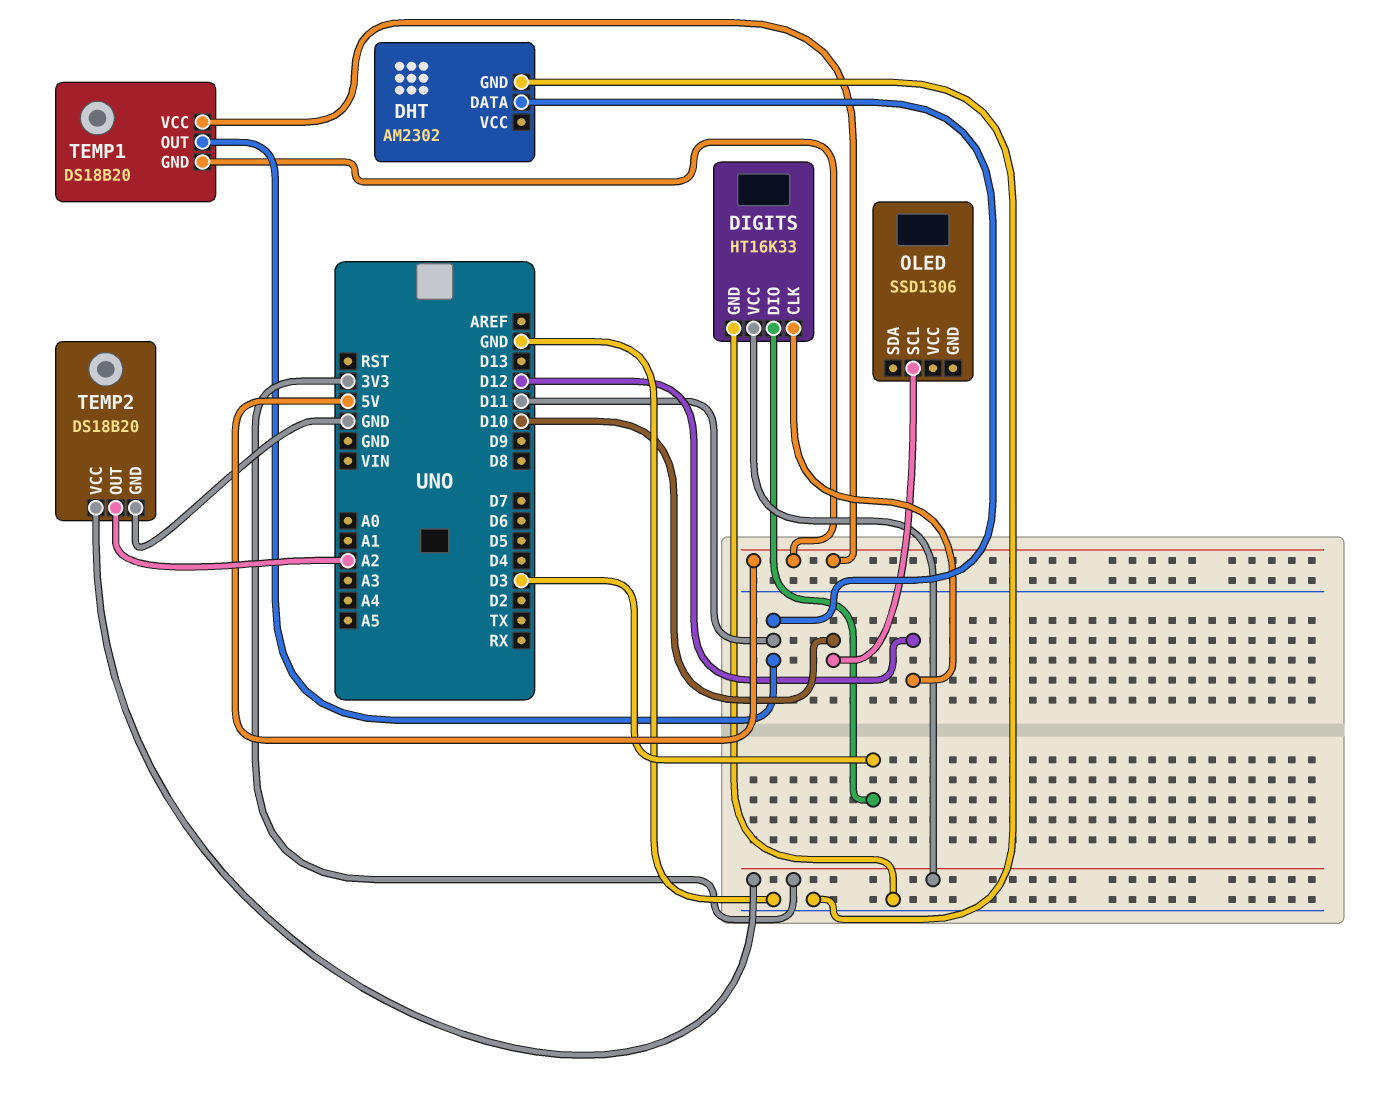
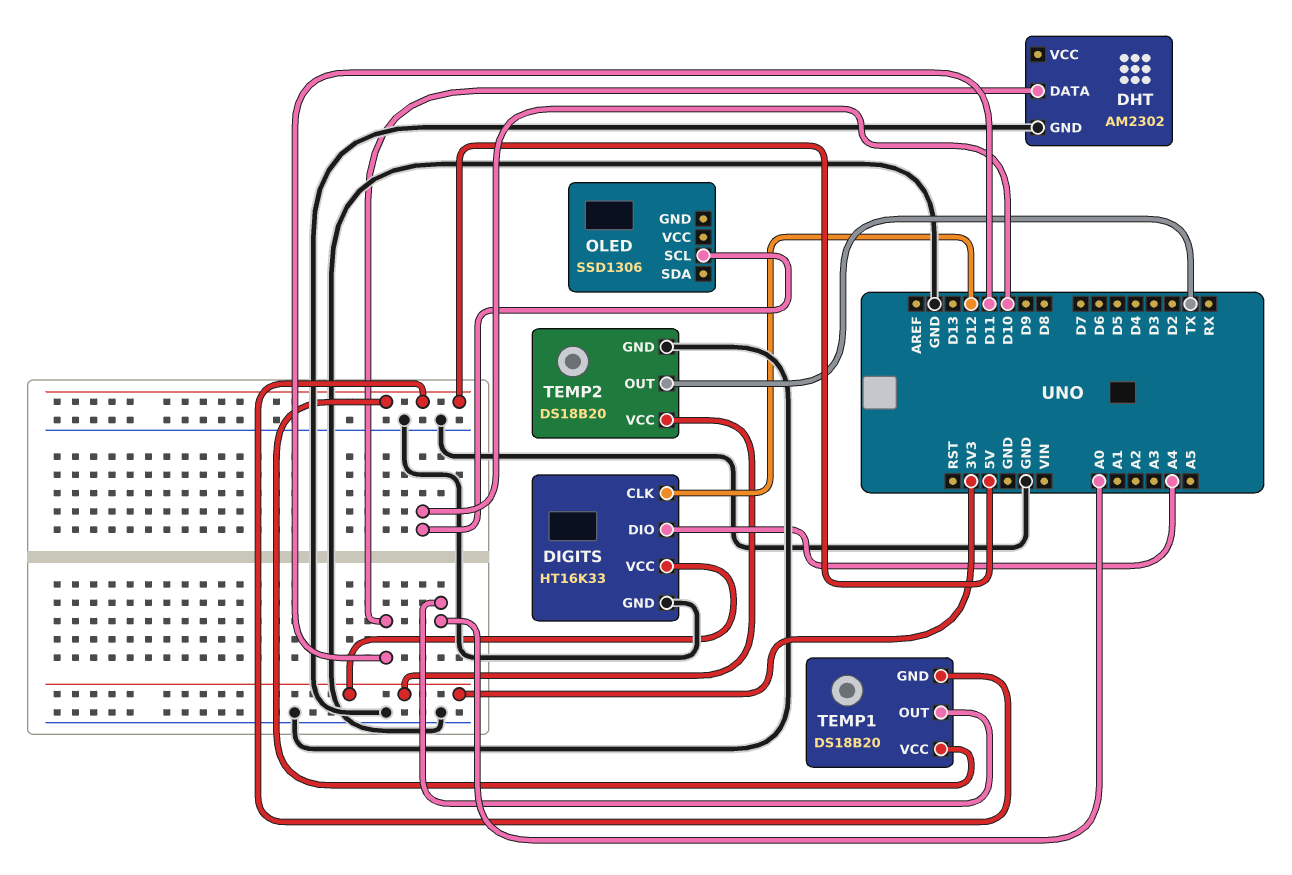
DIGITS pin DIO: D3 -> A4
TEMP1 pin OUT: D11 -> A0
TEMP2 pin OUT: A2 -> TX

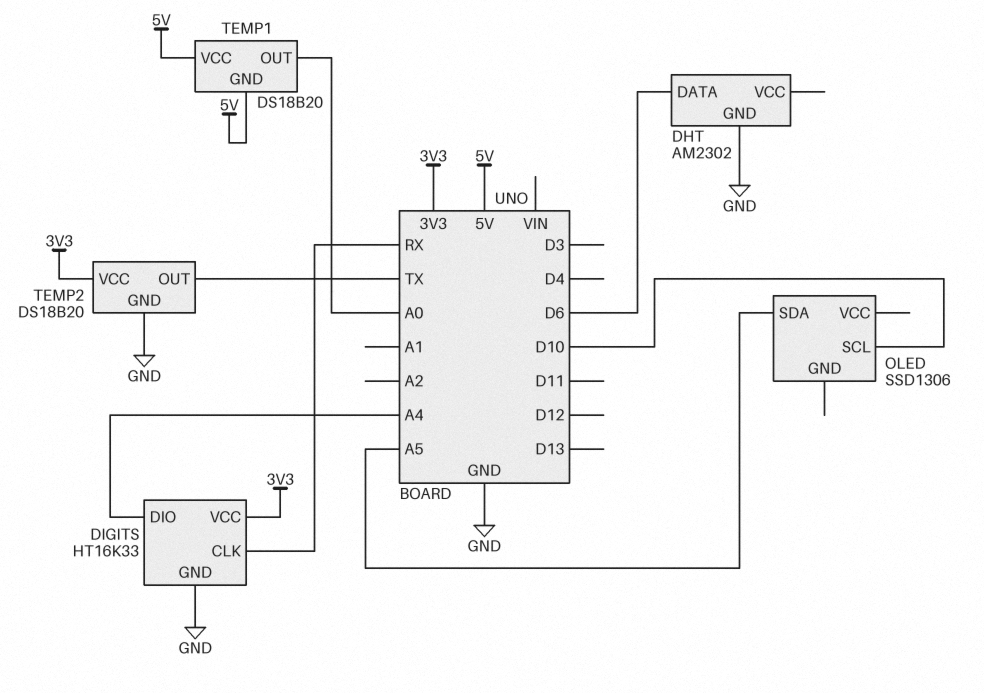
DHT pin DATA: D11 -> D6
DIGITS pin CLK: D12 -> RX
OLED pin SDA: none -> A5

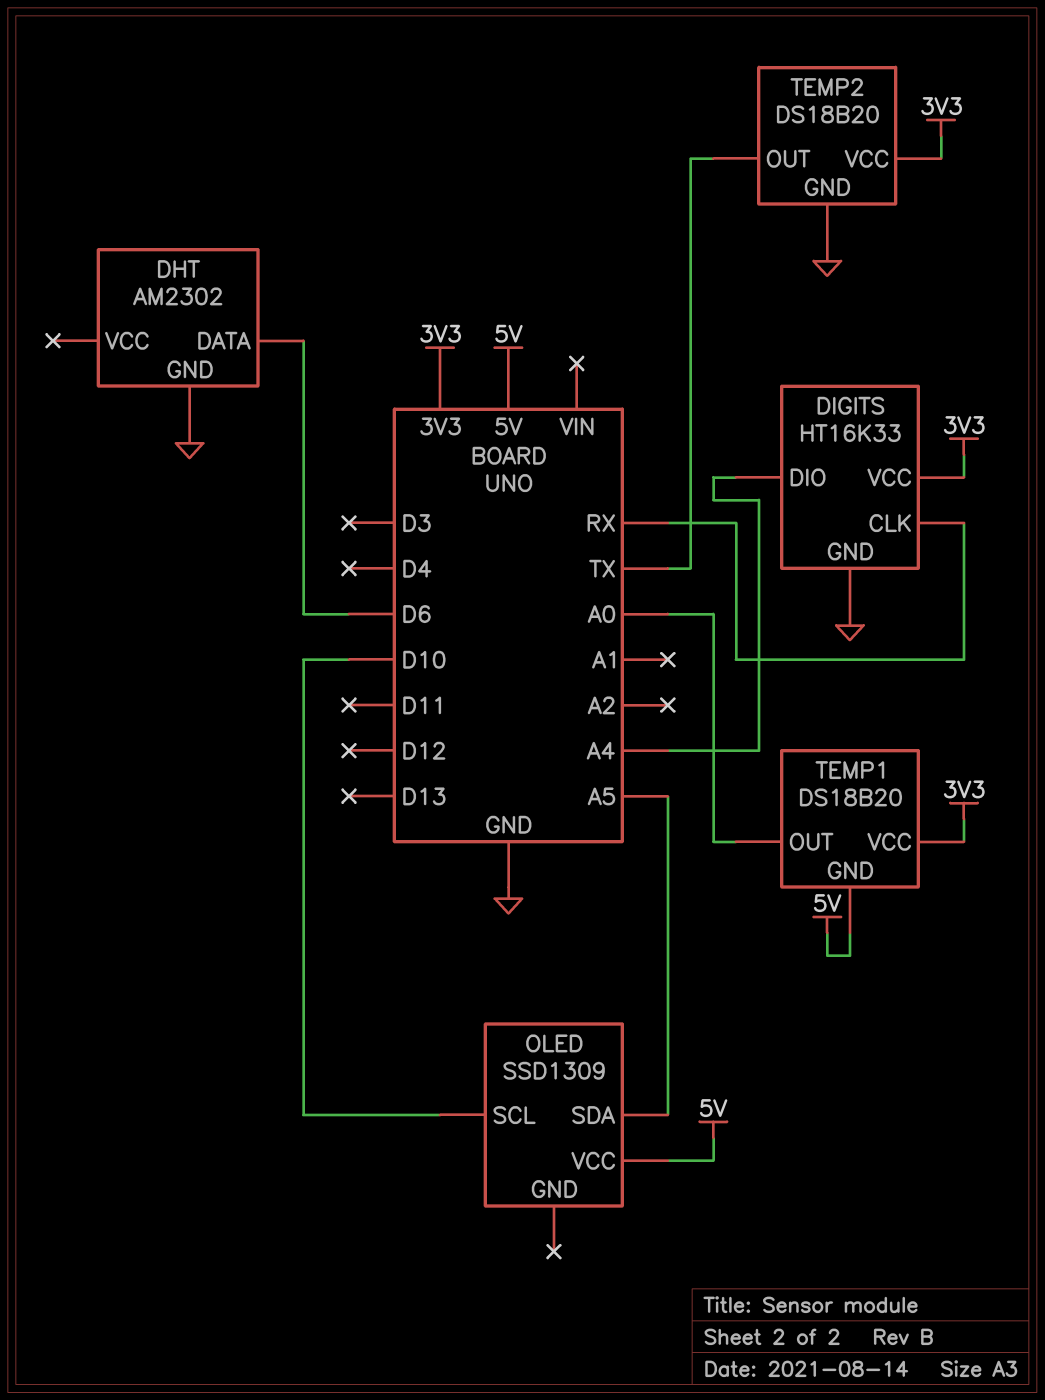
OLED: SSD1306 -> SSD1309
OLED pin VCC: none -> 5V
TEMP1 pin VCC: 5V -> 3V3

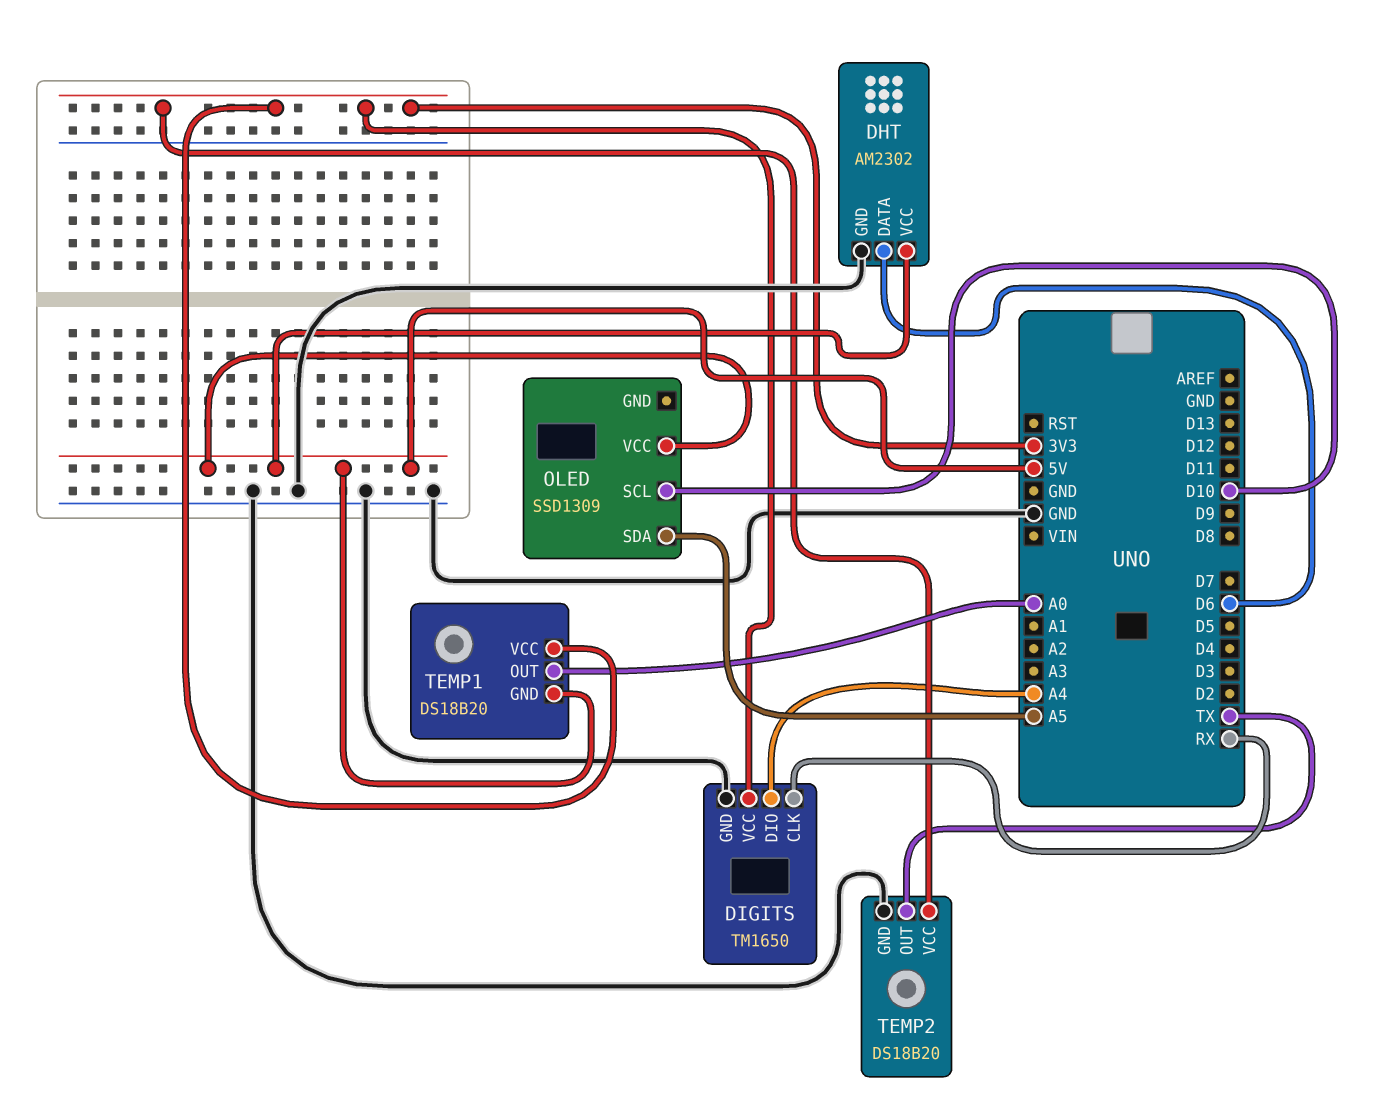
DHT pin VCC: none -> 5V
DIGITS: HT16K33 -> TM1650

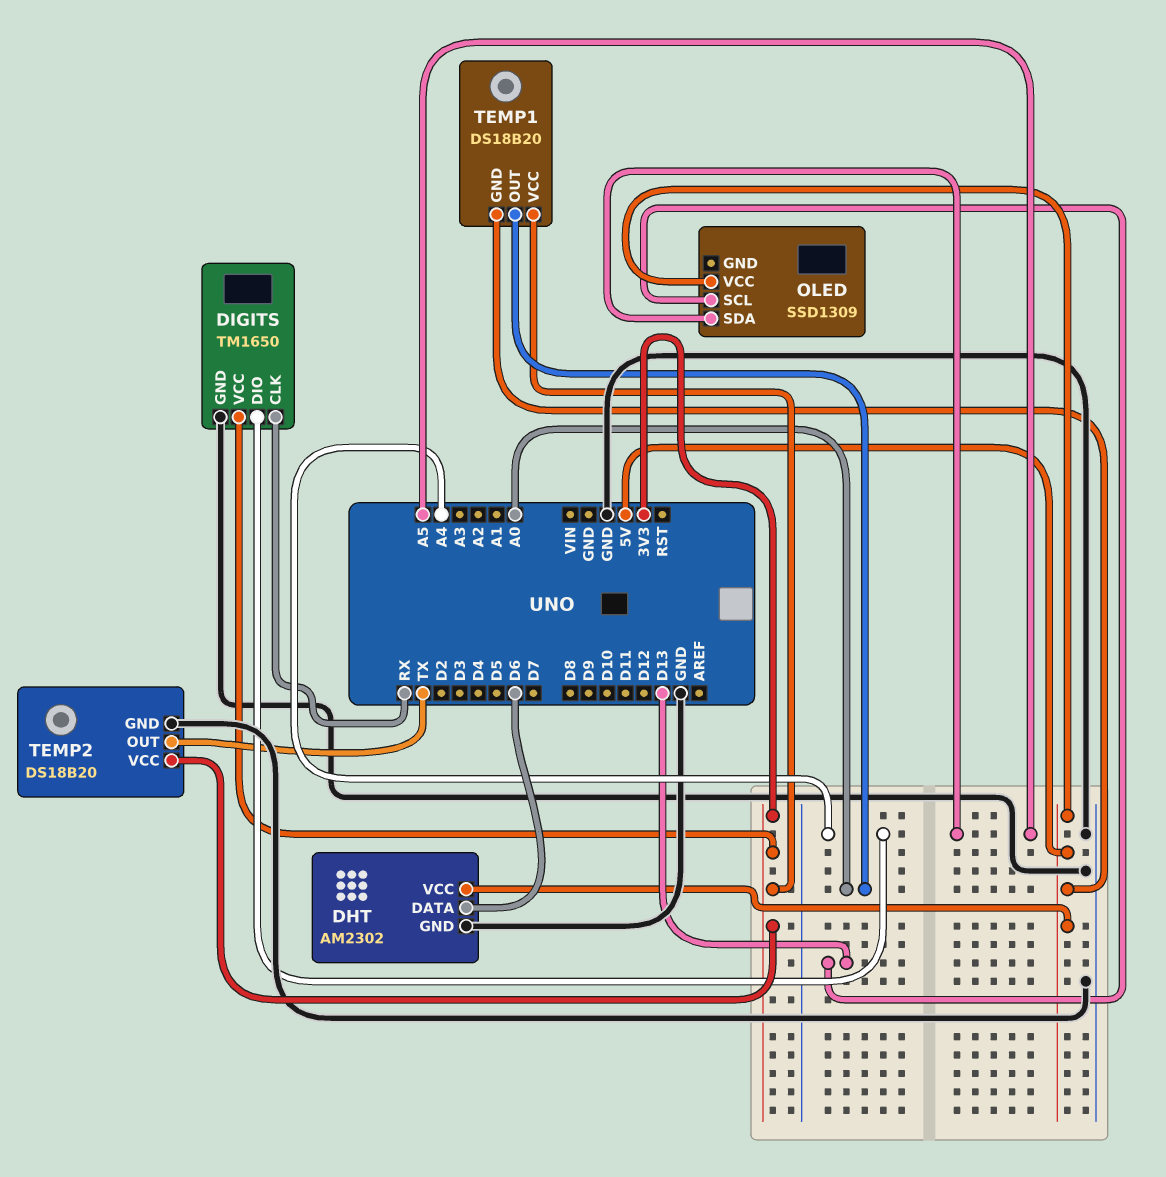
OLED pin SCL: D10 -> D13

